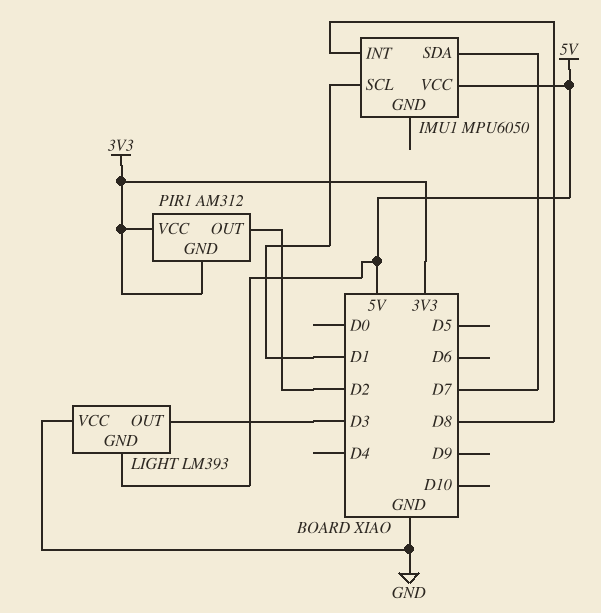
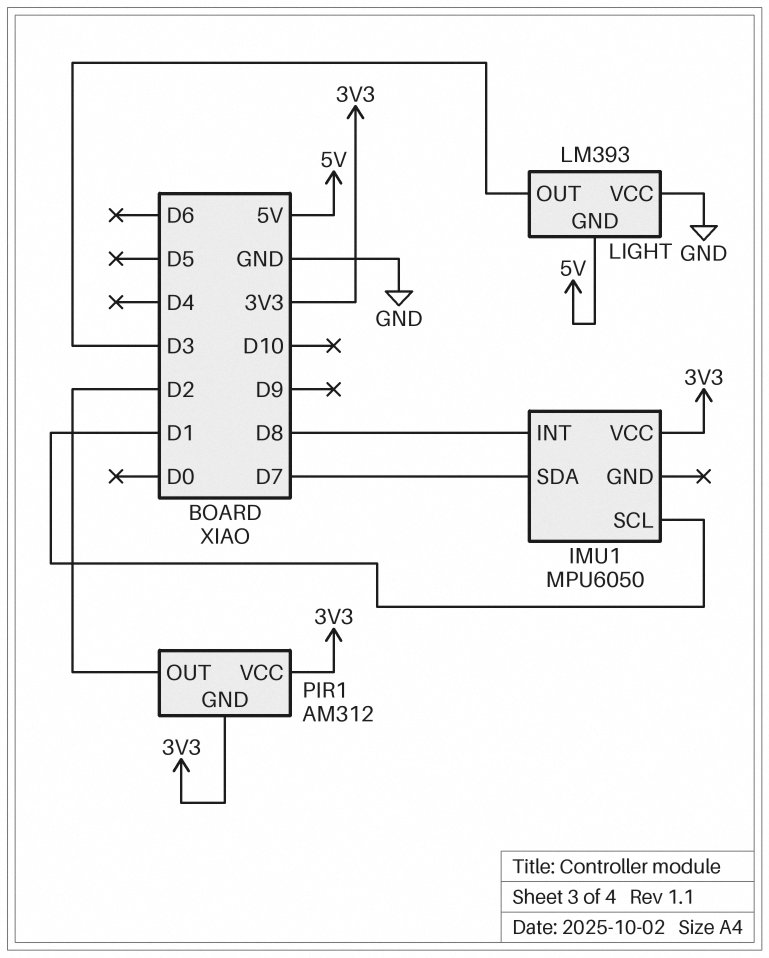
IMU1 pin VCC: 5V -> 3V3

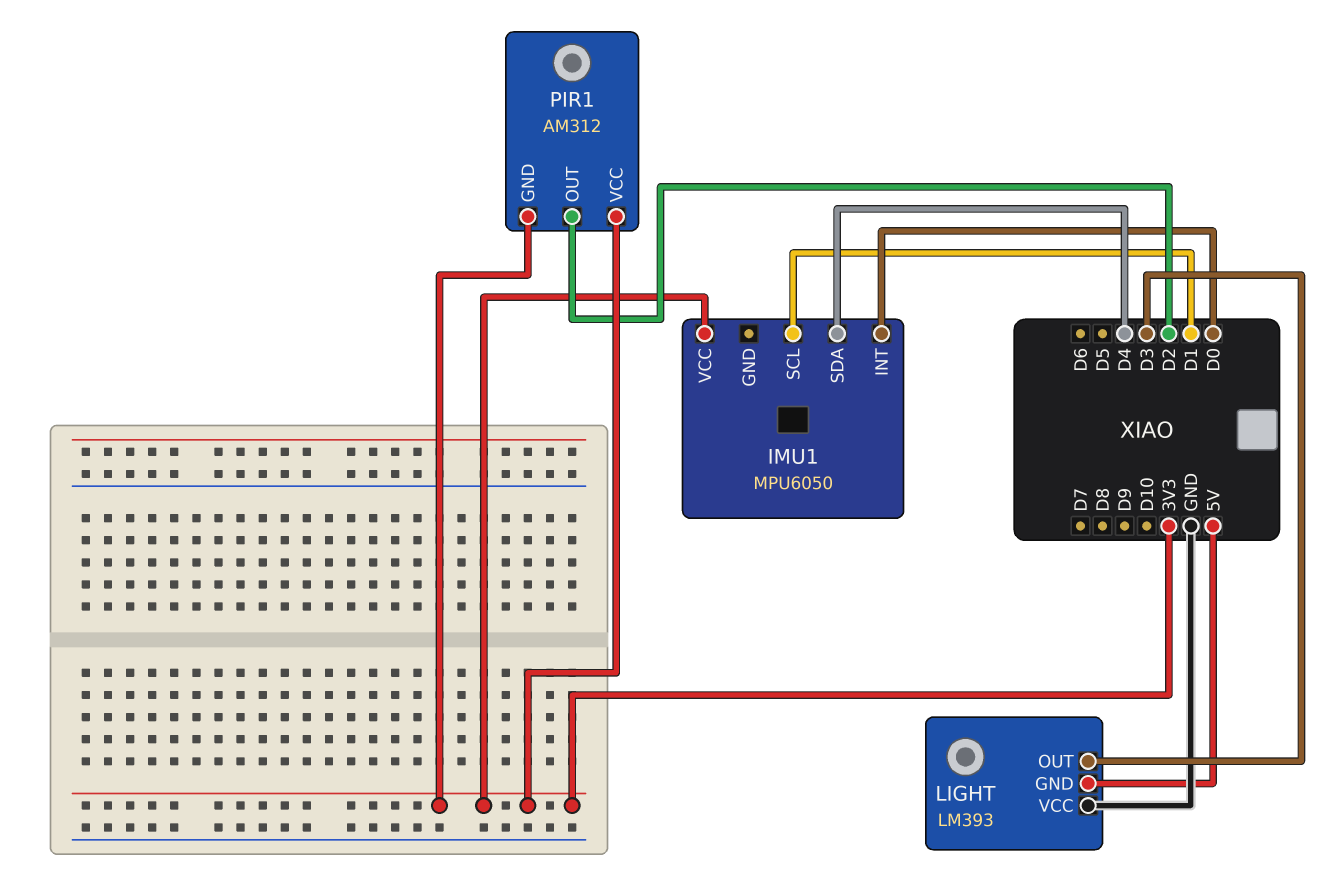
IMU1 pin INT: D8 -> D0
IMU1 pin SDA: D7 -> D4

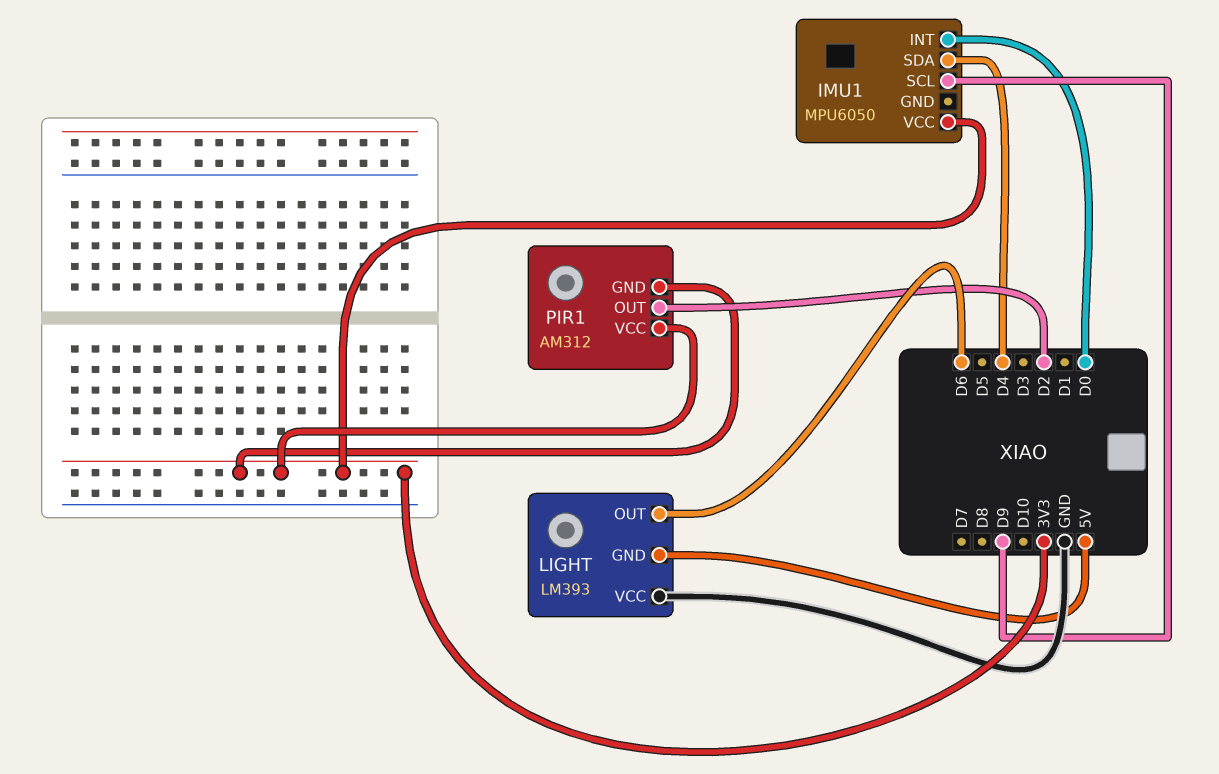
IMU1 pin SCL: D1 -> D9
LIGHT pin OUT: D3 -> D6

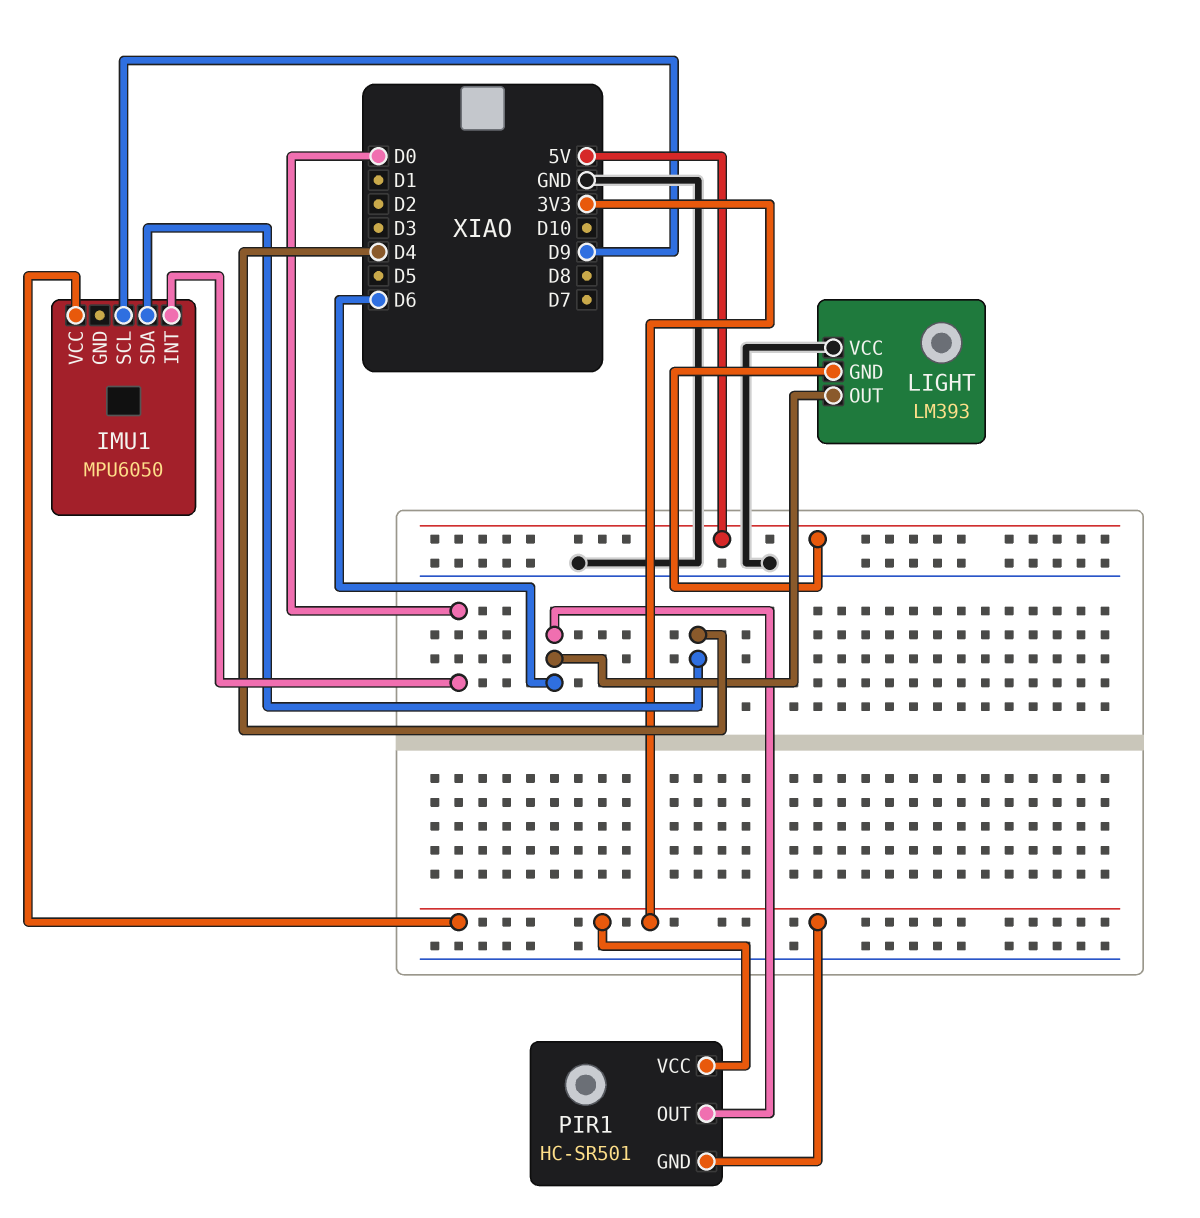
PIR1: AM312 -> HC-SR501
PIR1 pin OUT: D2 -> D6

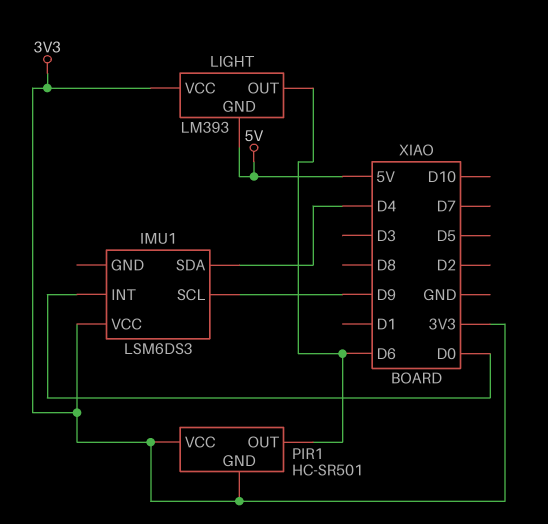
IMU1: MPU6050 -> LSM6DS3
LIGHT pin VCC: GND -> 3V3

